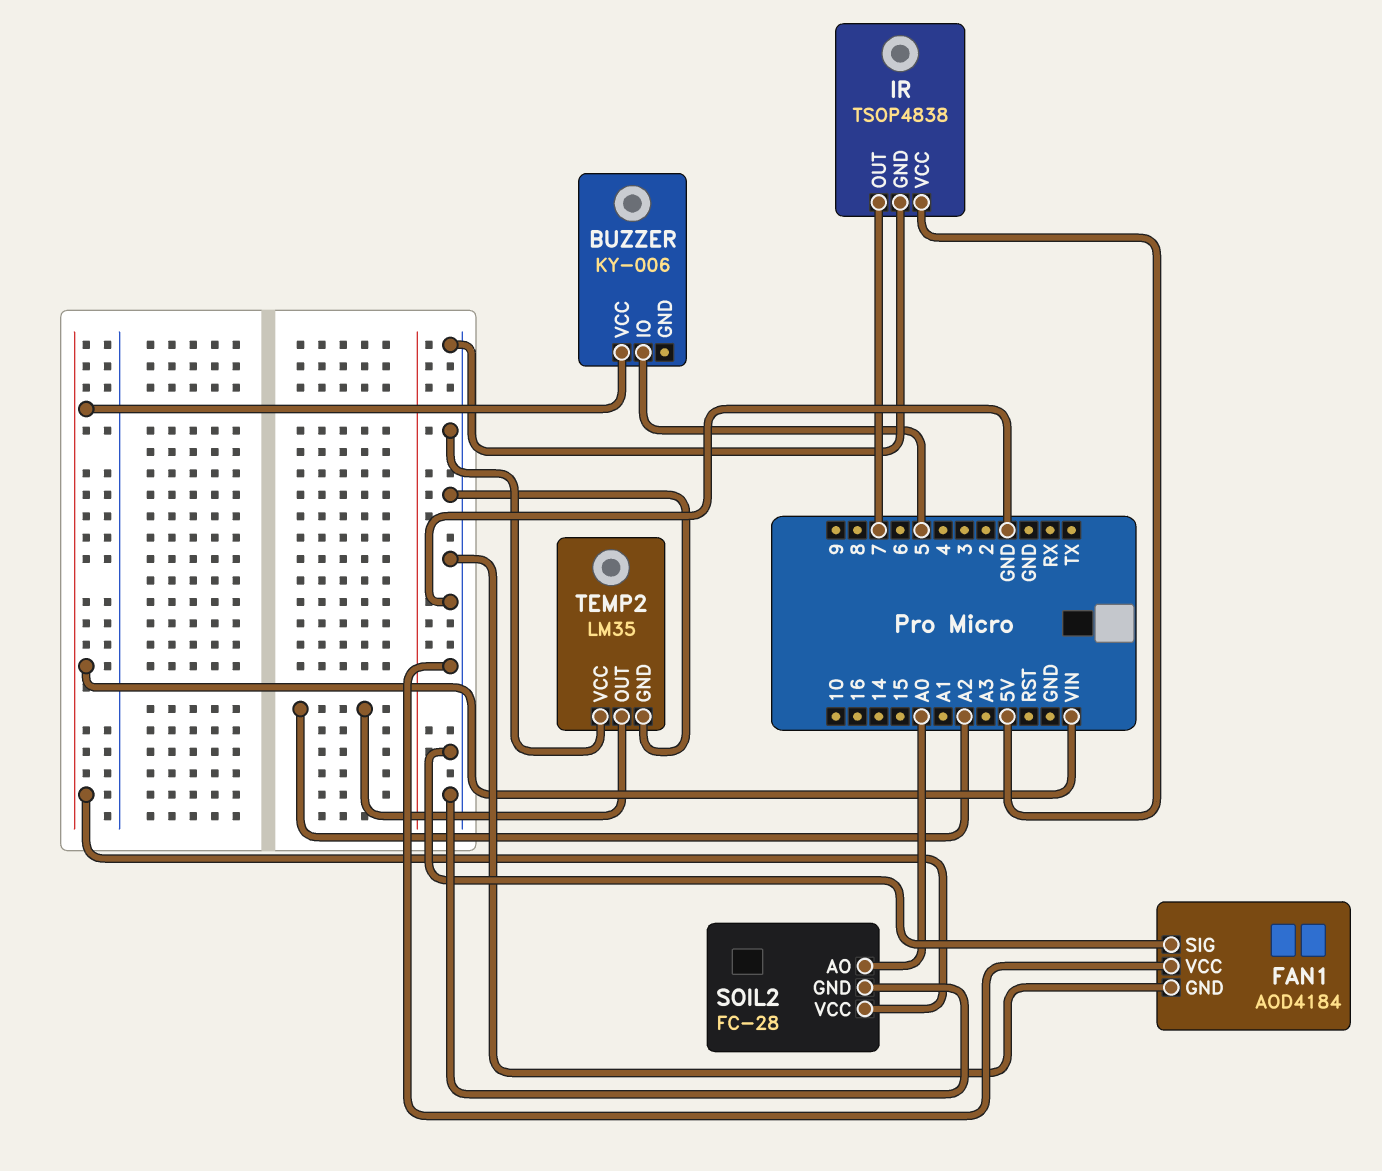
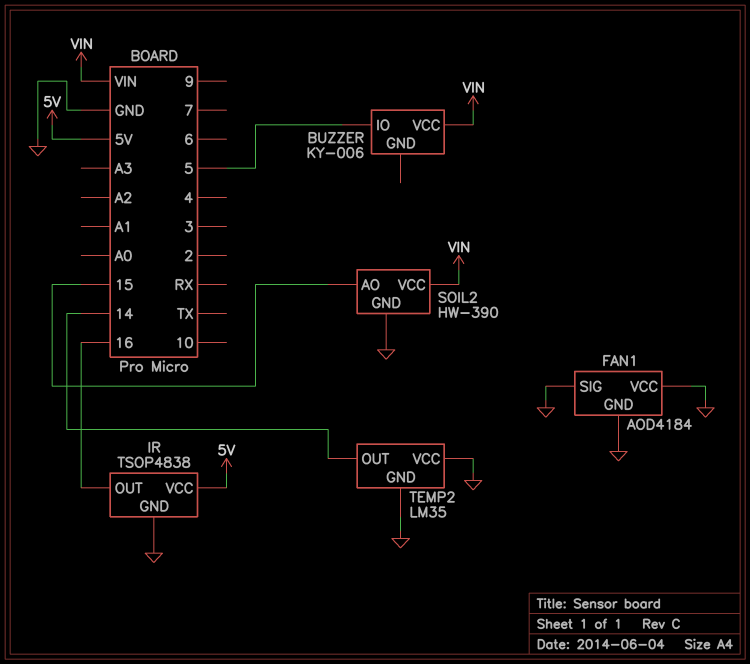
IR pin OUT: 7 -> 16
SOIL2: FC-28 -> HW-390
SOIL2 pin AO: A0 -> 15
TEMP2 pin OUT: A2 -> 14

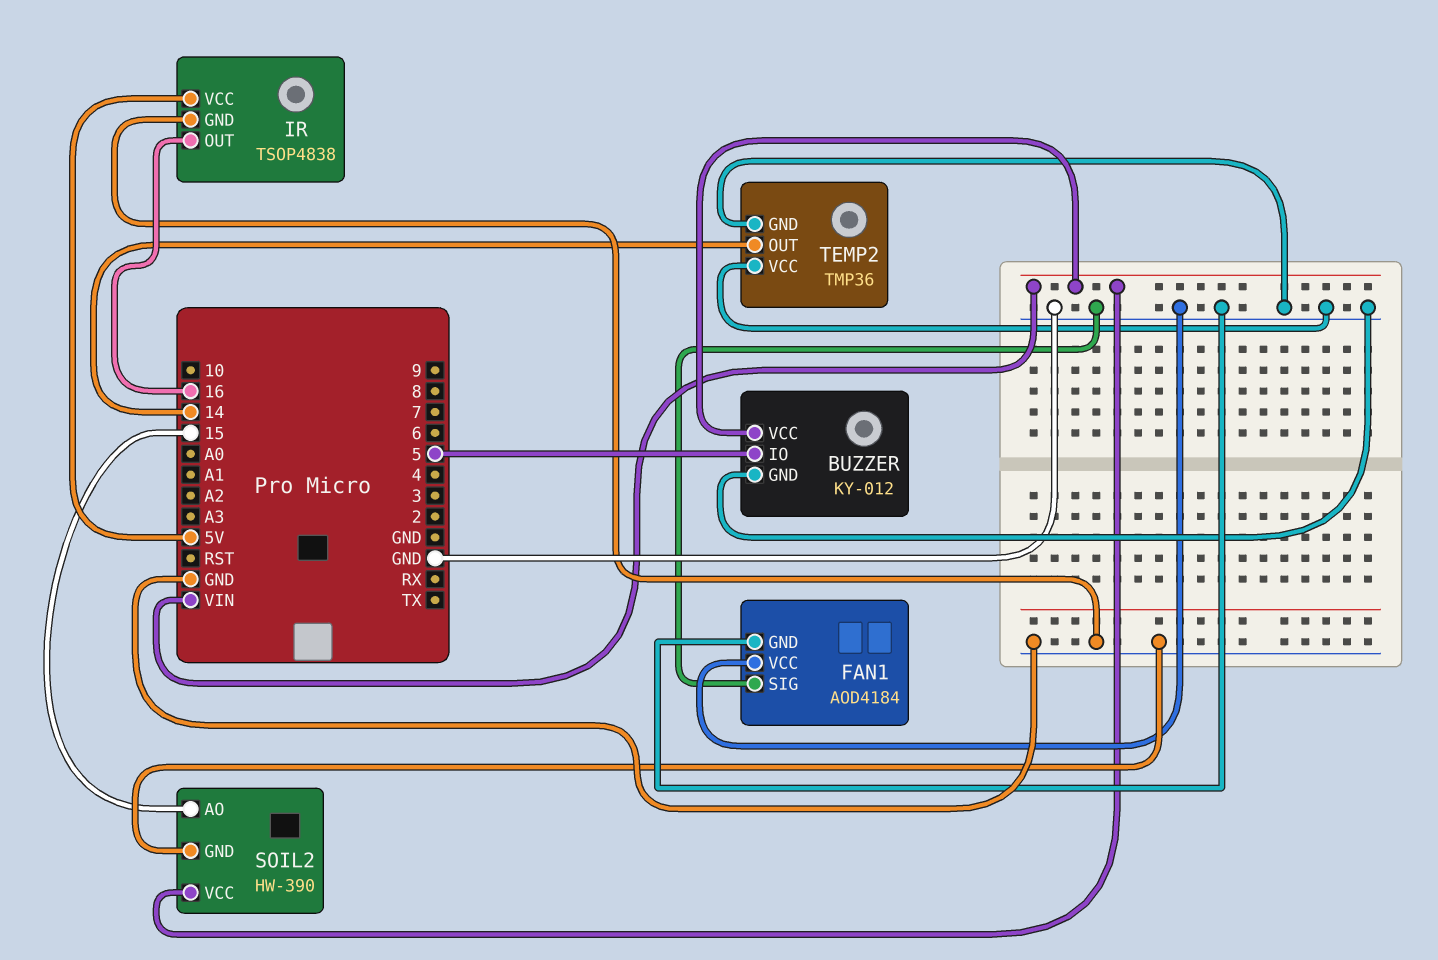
BUZZER: KY-006 -> KY-012
BUZZER pin GND: none -> GND
TEMP2: LM35 -> TMP36

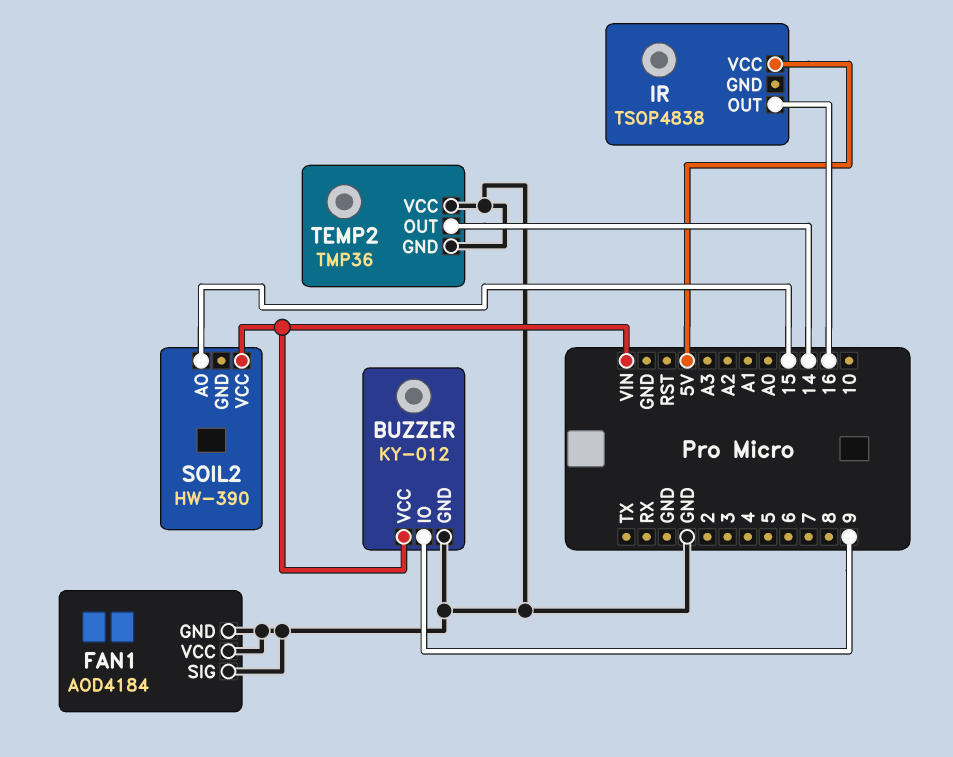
BUZZER pin IO: 5 -> 9
IR pin GND: GND -> none
SOIL2 pin GND: GND -> none

